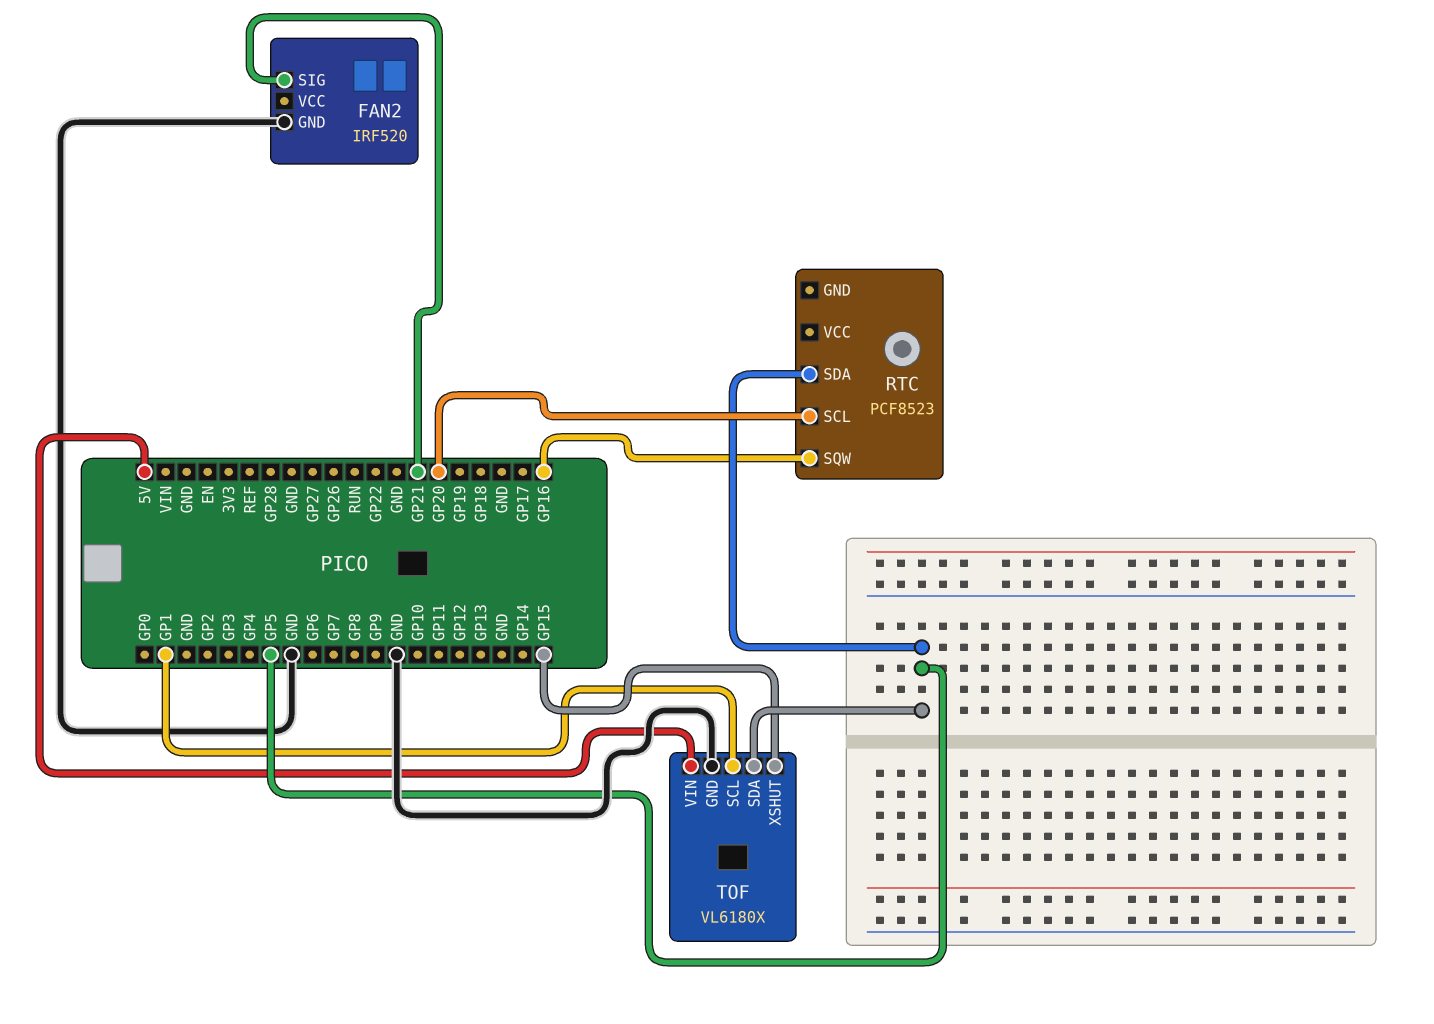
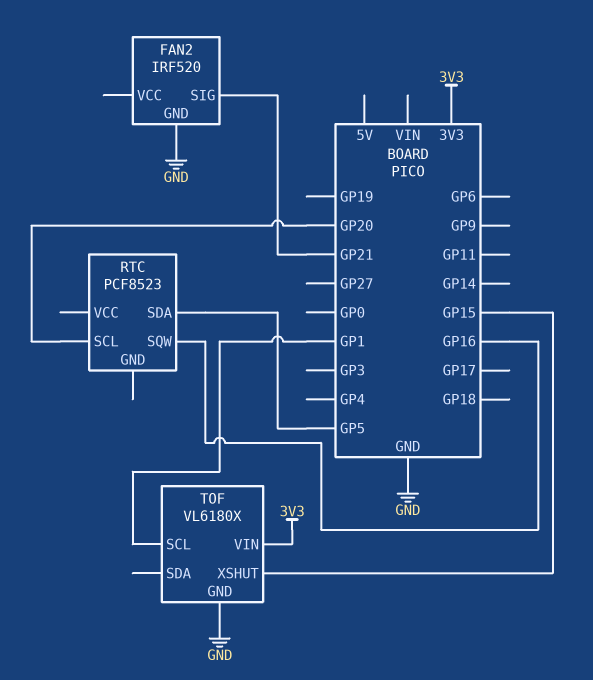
TOF pin SDA: GP5 -> none
TOF pin VIN: 5V -> 3V3

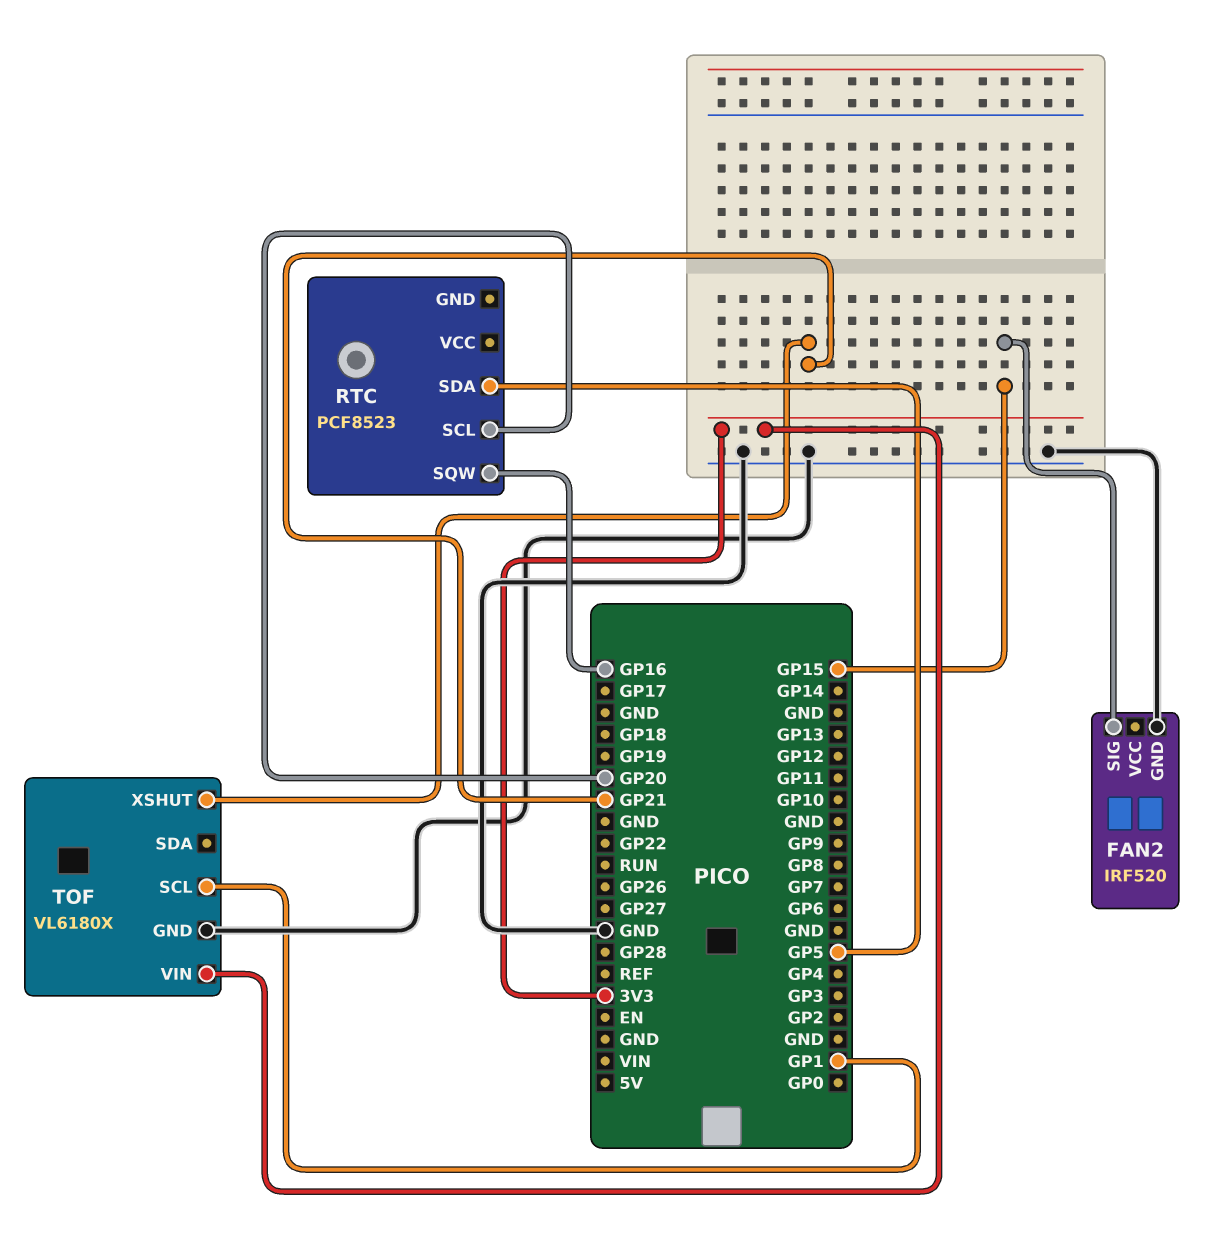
FAN2 pin SIG: GP21 -> GP15
TOF pin XSHUT: GP15 -> GP21

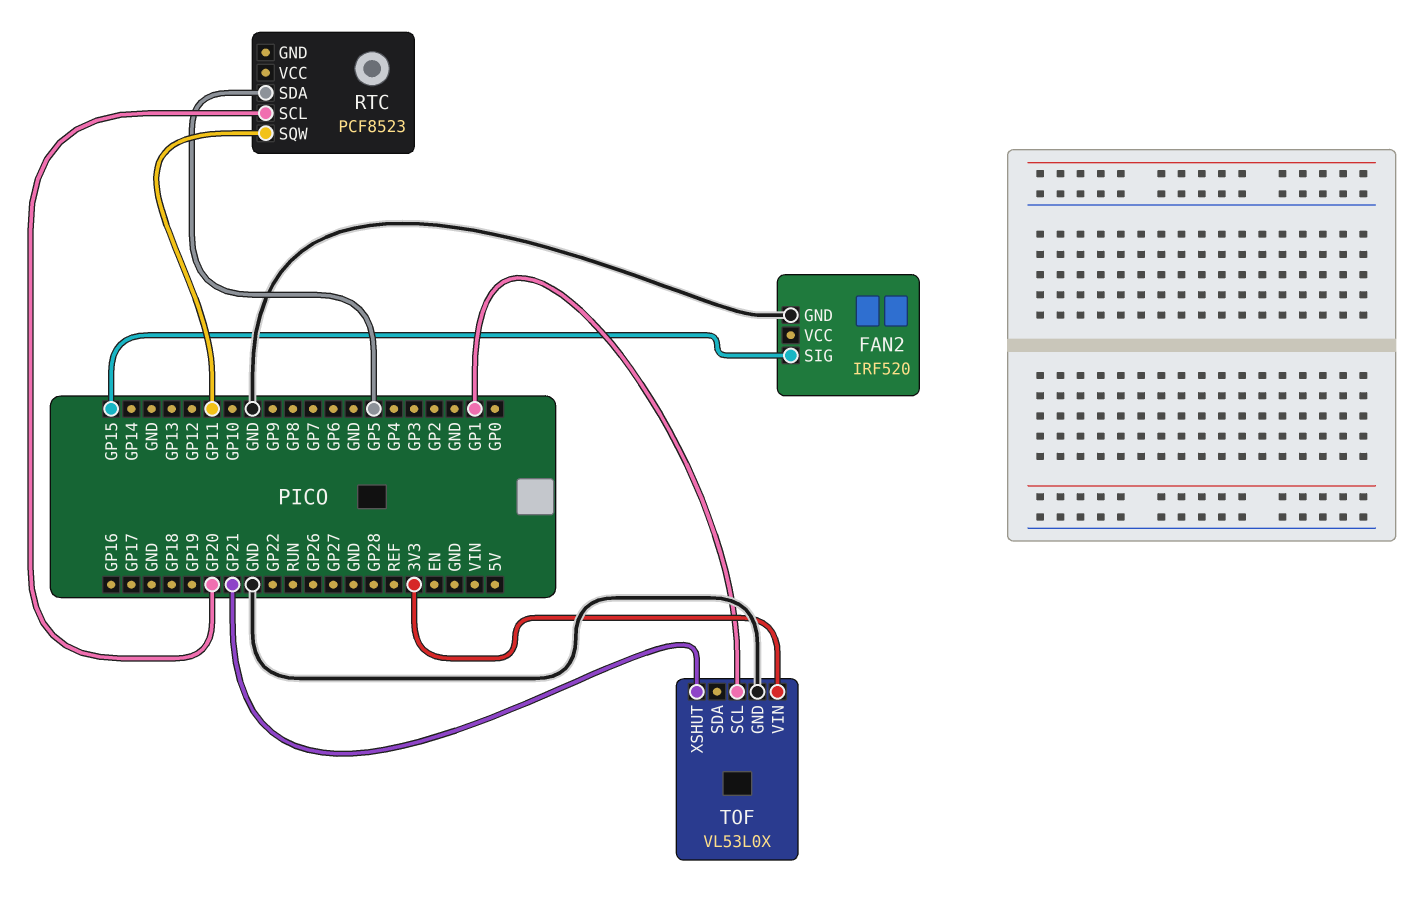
RTC pin SQW: GP16 -> GP11
TOF: VL6180X -> VL53L0X

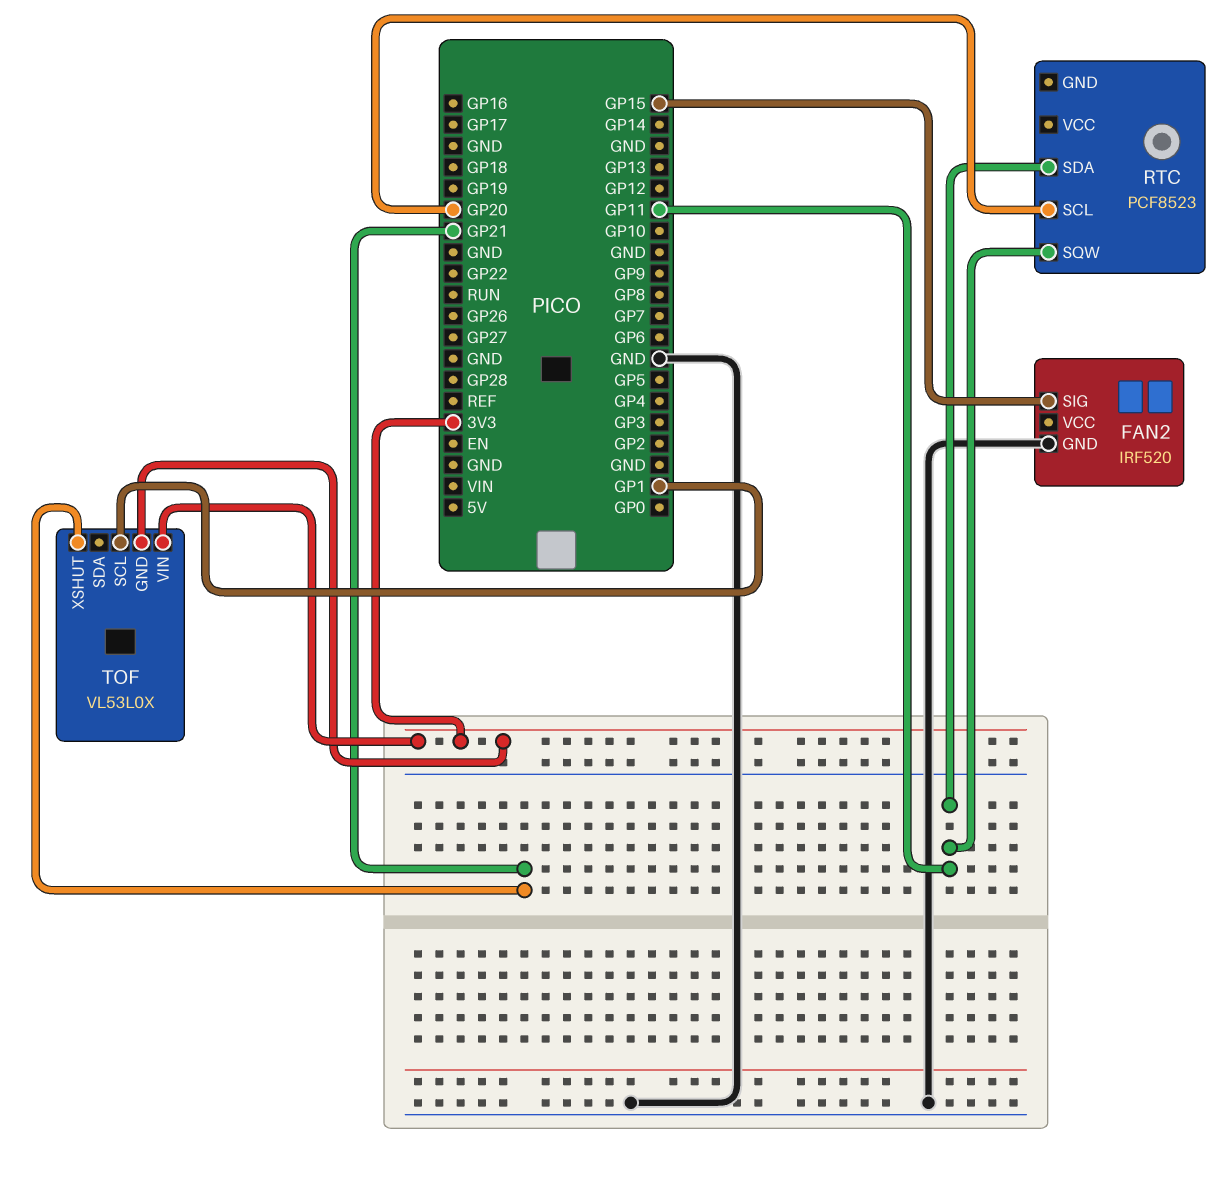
RTC pin SDA: GP5 -> GP11
TOF pin GND: GND -> 3V3

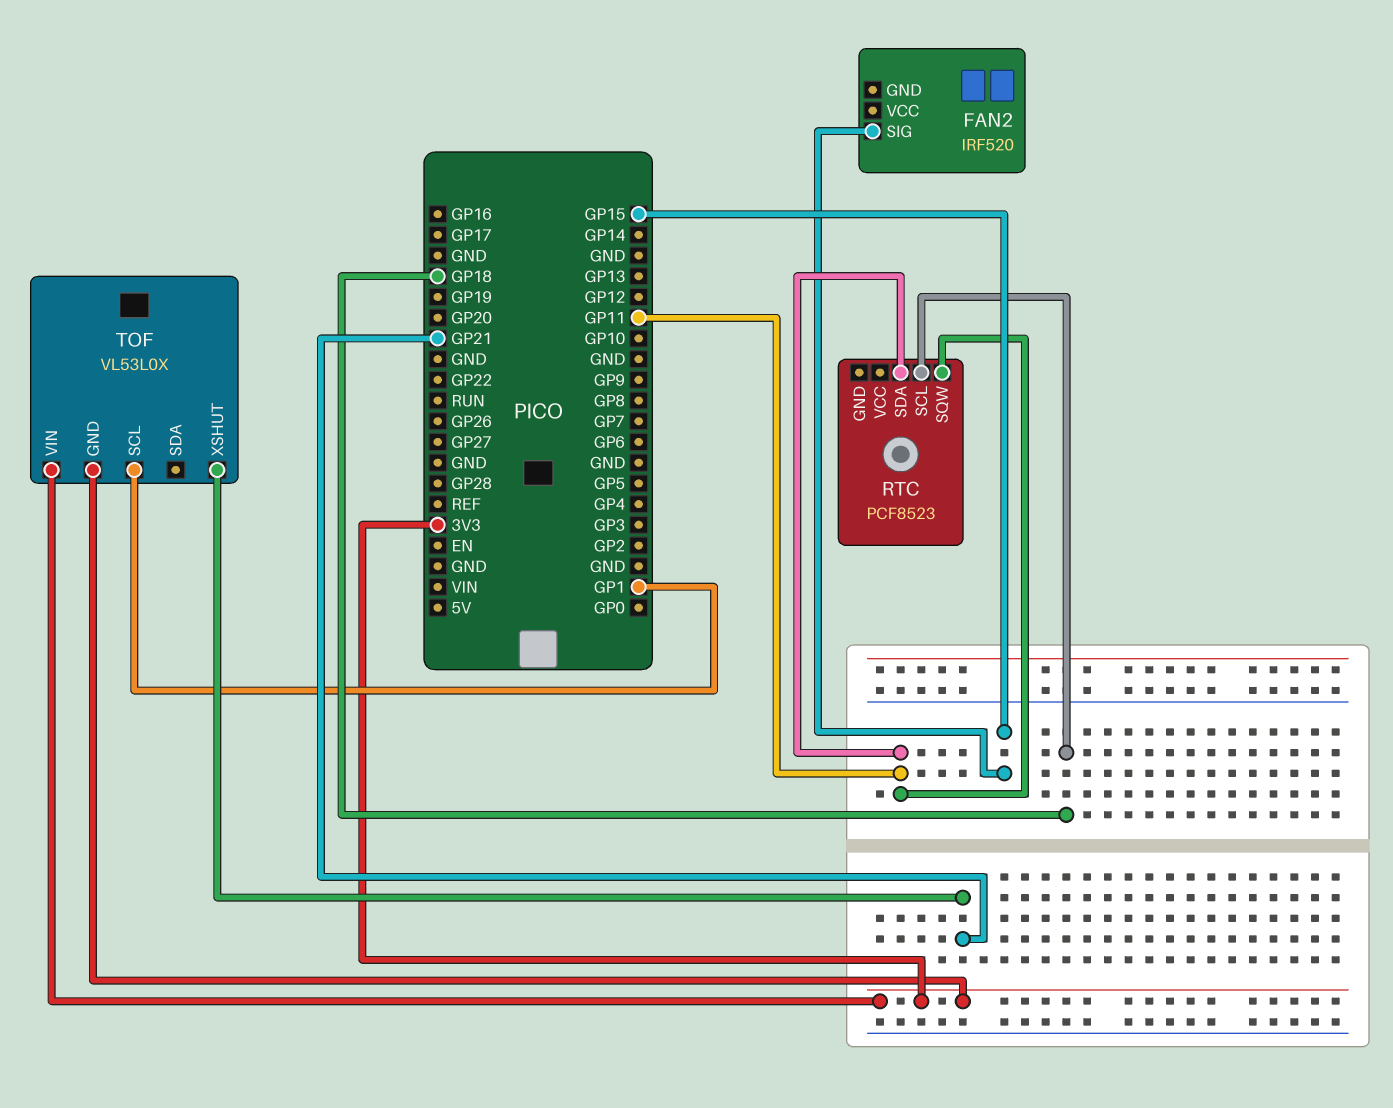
FAN2 pin GND: GND -> none
RTC pin SCL: GP20 -> GP18

